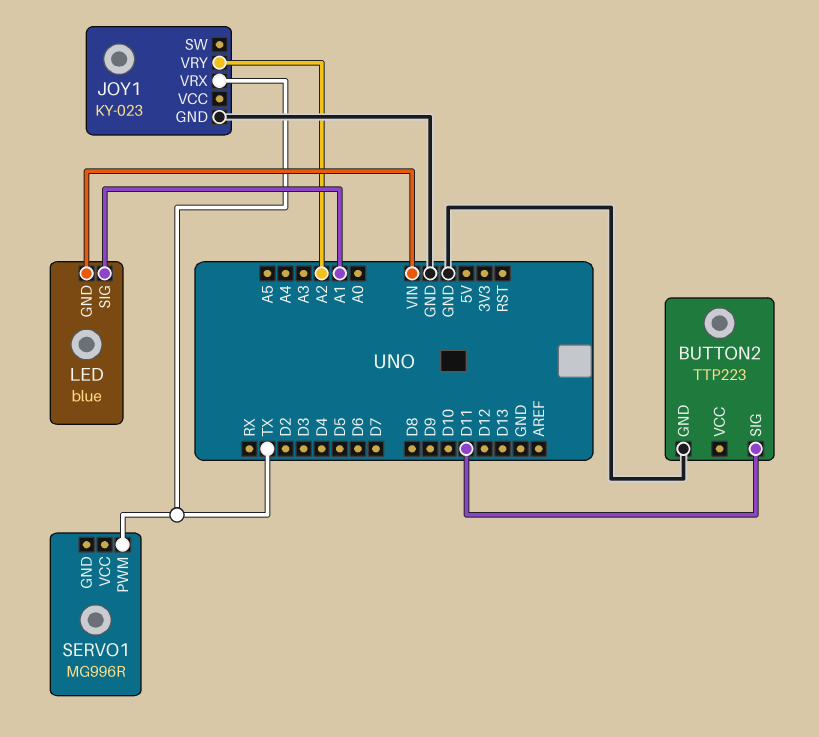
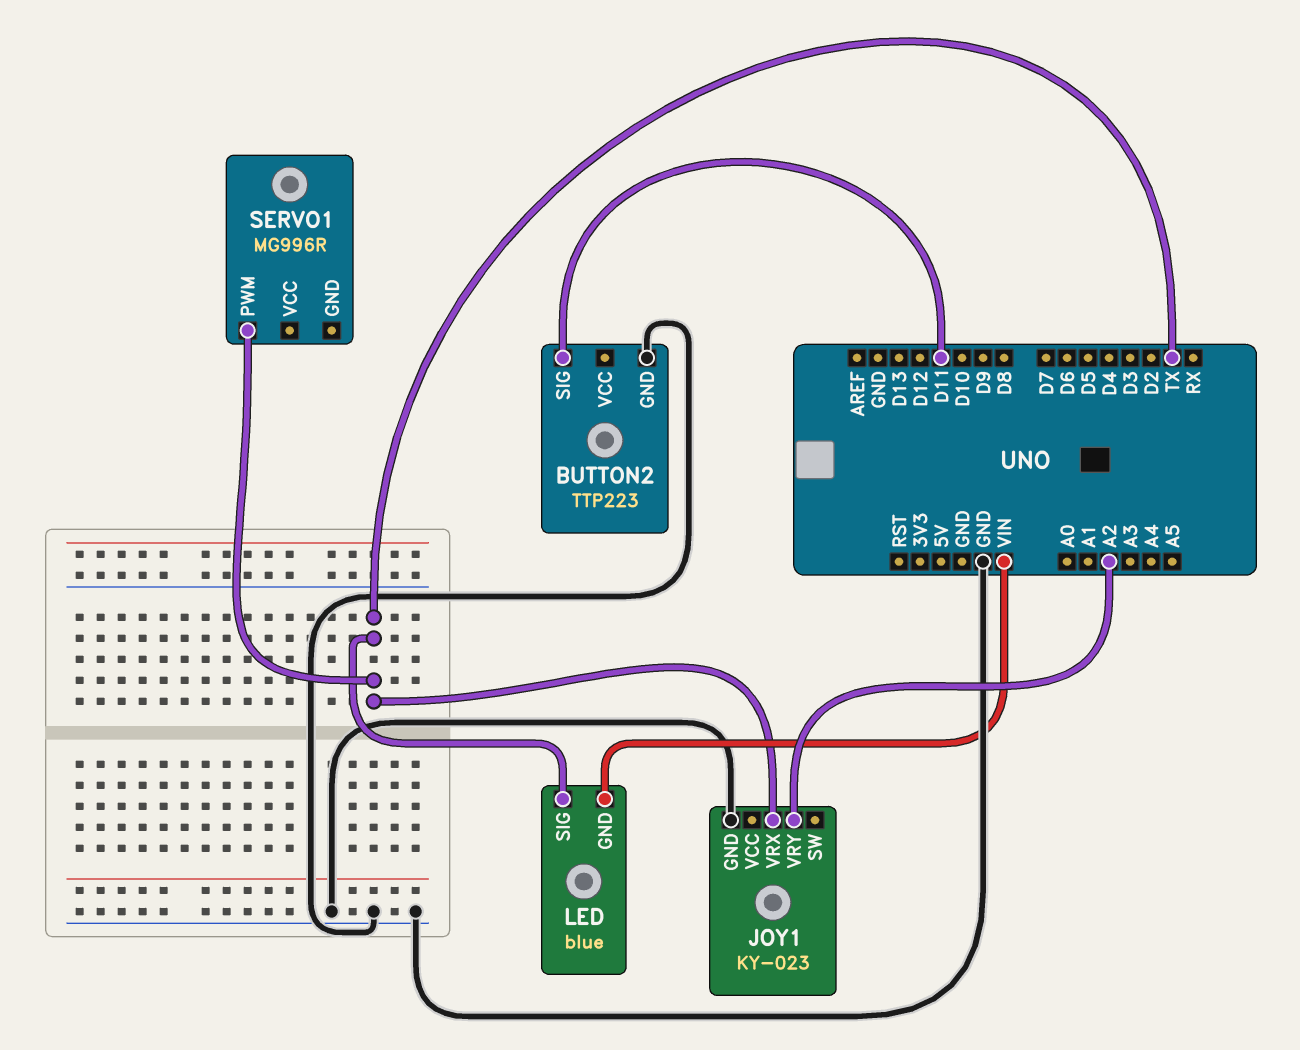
LED pin SIG: A1 -> TX

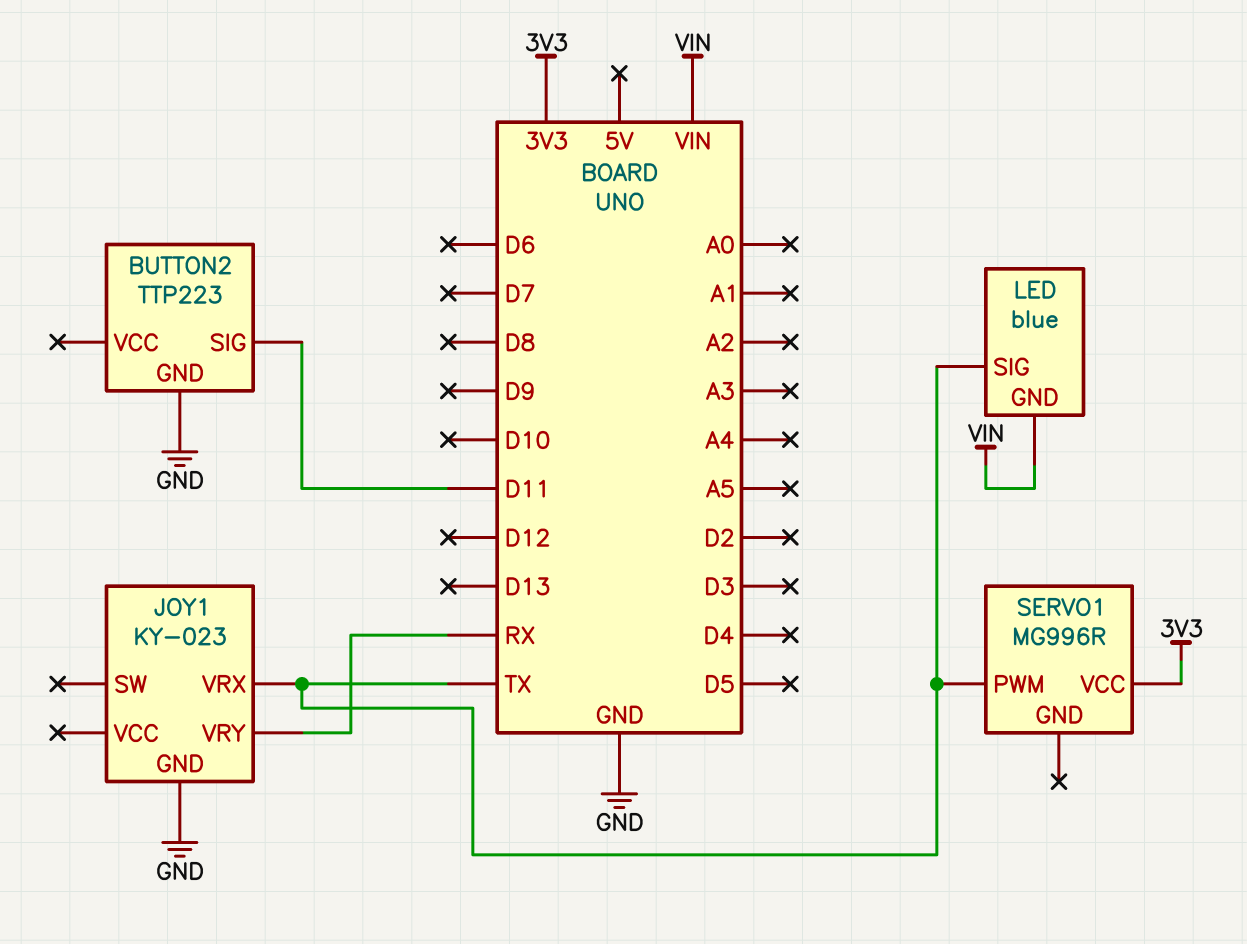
JOY1 pin VRY: A2 -> RX
SERVO1 pin VCC: none -> 3V3

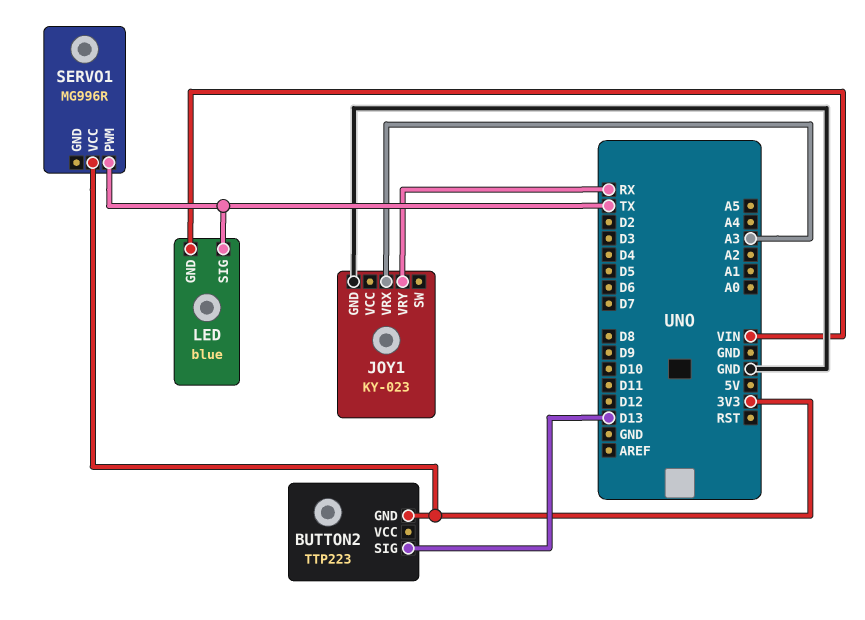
BUTTON2 pin GND: GND -> 3V3
BUTTON2 pin SIG: D11 -> D13
JOY1 pin VRX: TX -> A3

